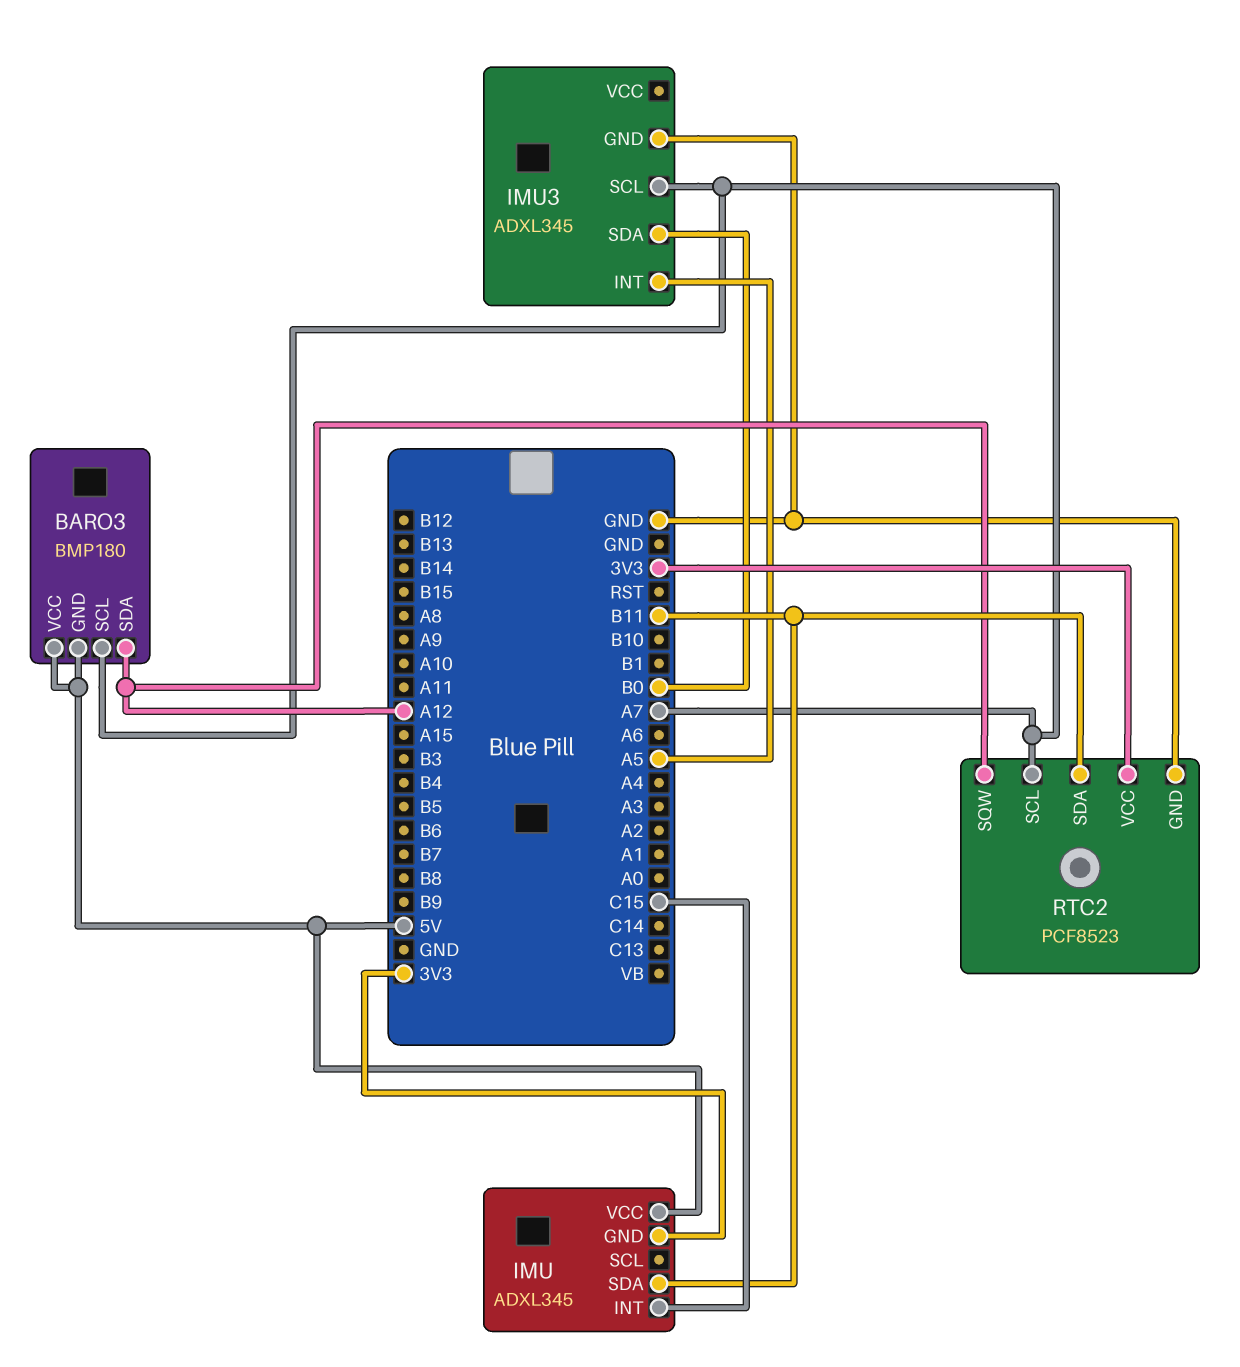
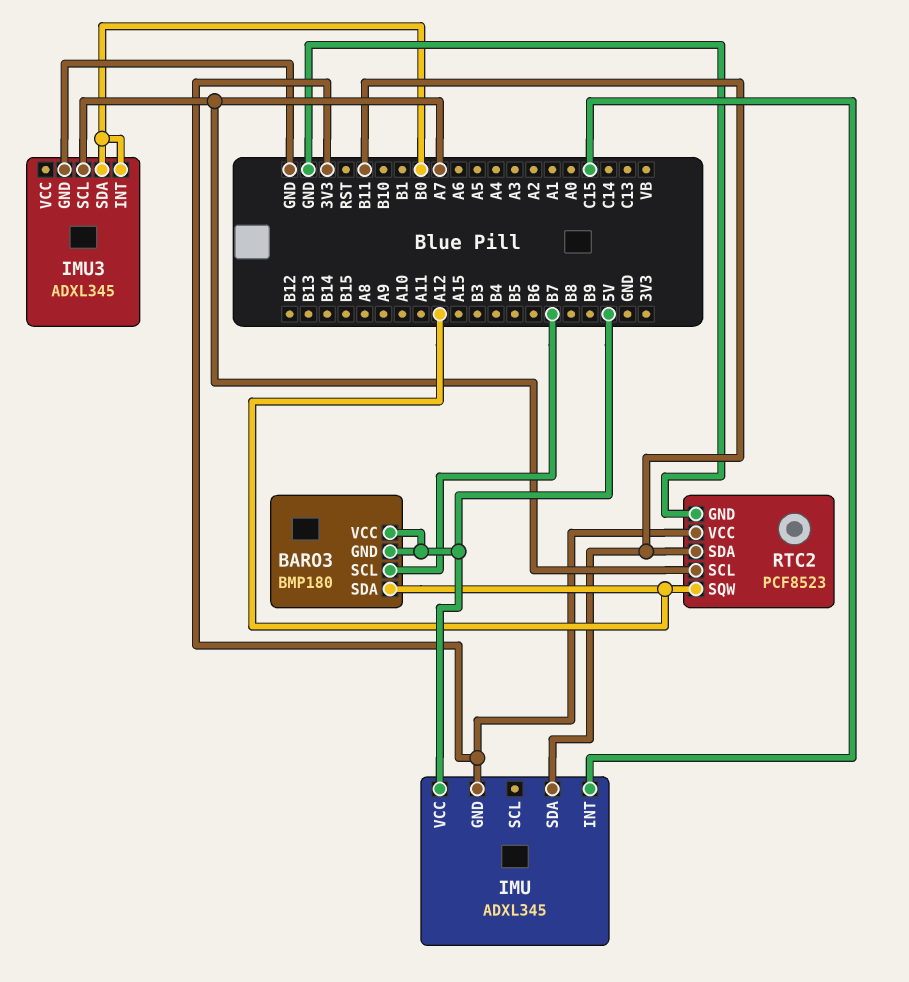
BARO3 pin SCL: A7 -> B7
IMU3 pin INT: A5 -> B0

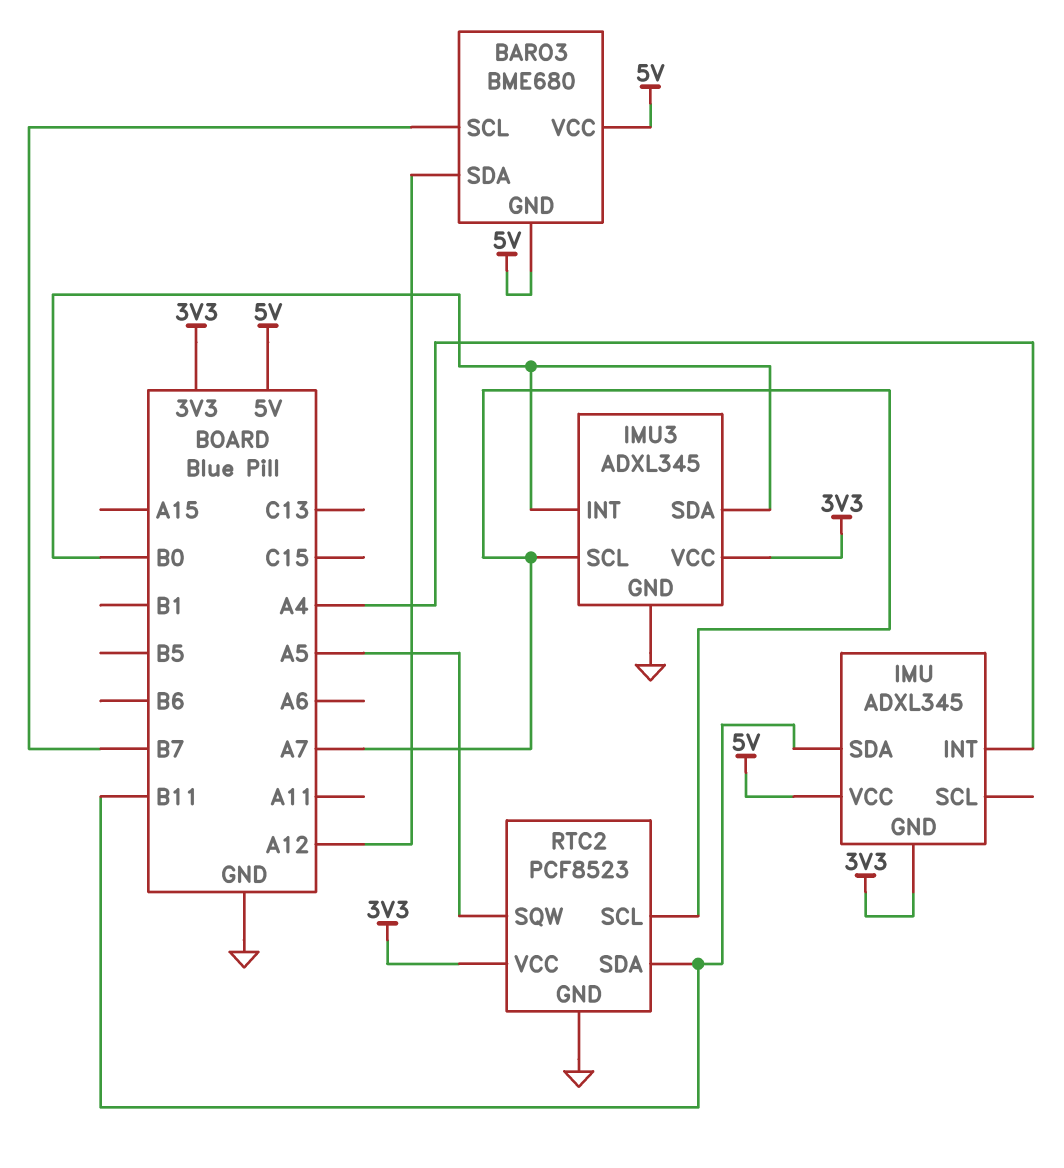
BARO3: BMP180 -> BME680
IMU pin INT: C15 -> A4
IMU3 pin VCC: none -> 3V3
RTC2 pin SQW: A12 -> A5

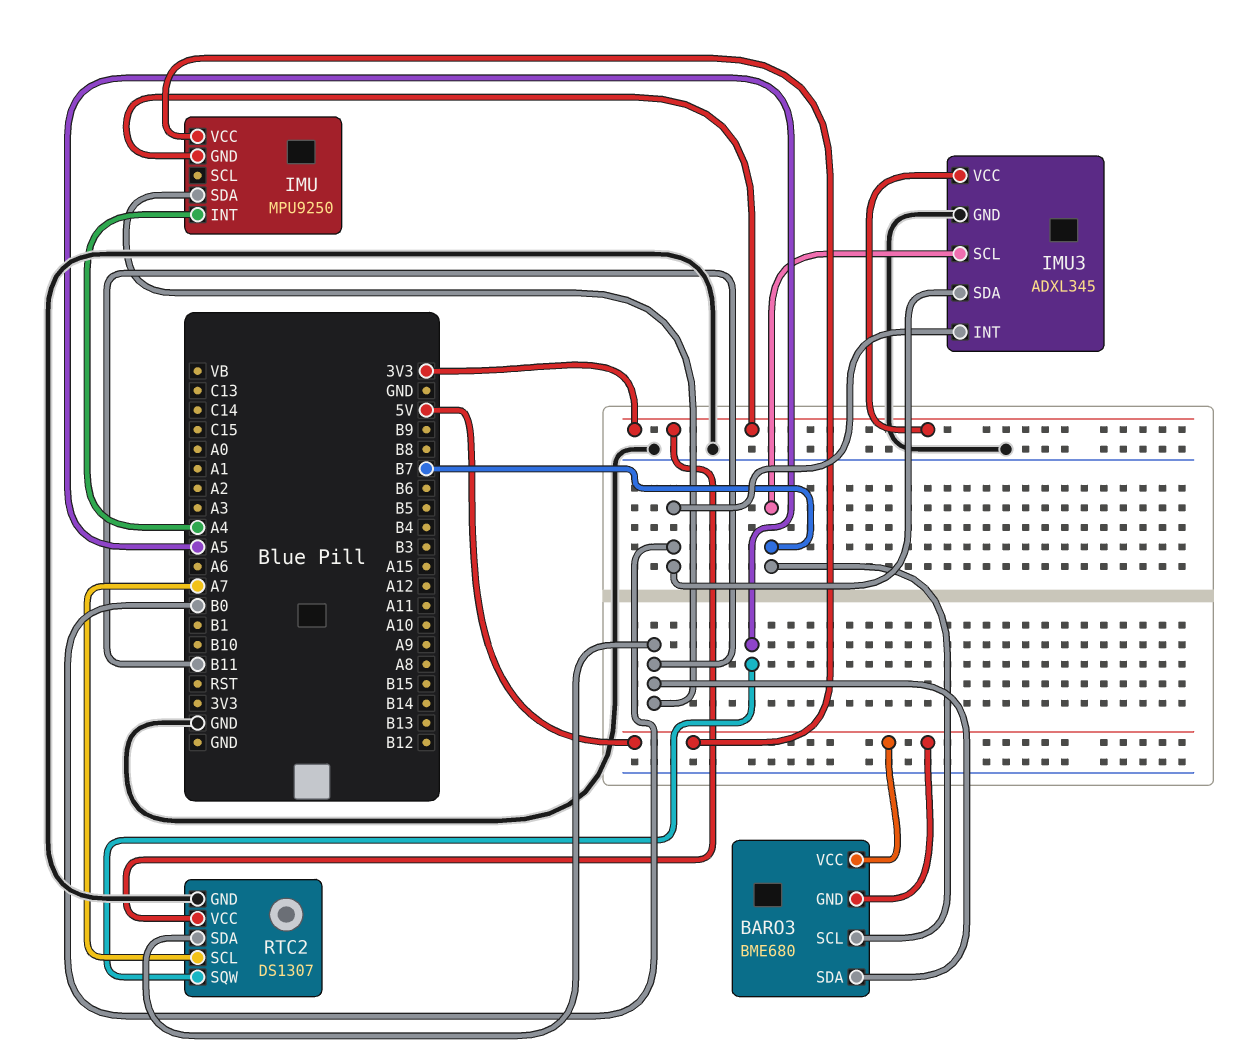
BARO3 pin SDA: A12 -> B11
IMU: ADXL345 -> MPU9250
IMU3 pin SCL: A7 -> B7
RTC2: PCF8523 -> DS1307

